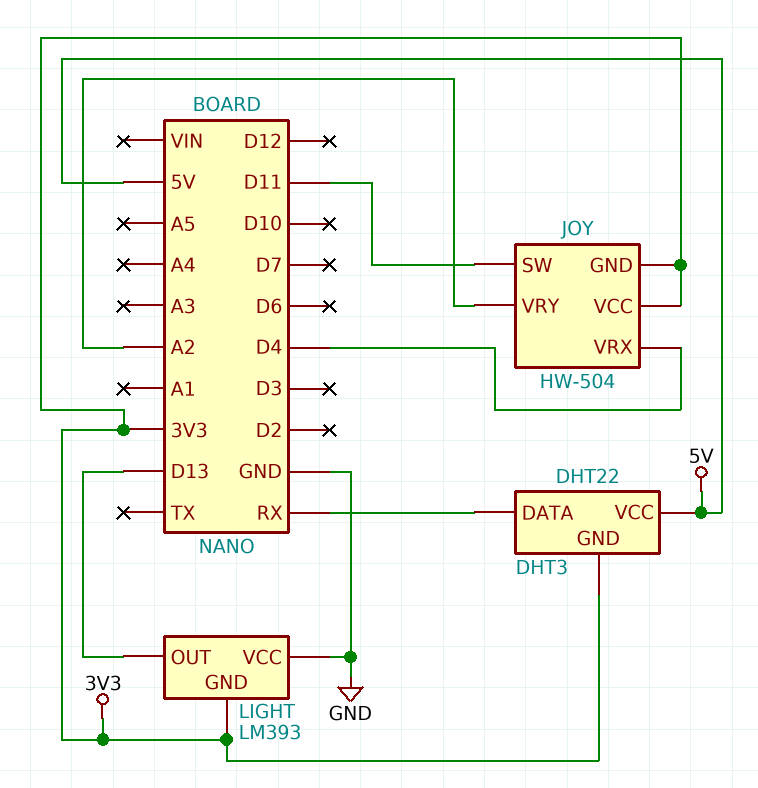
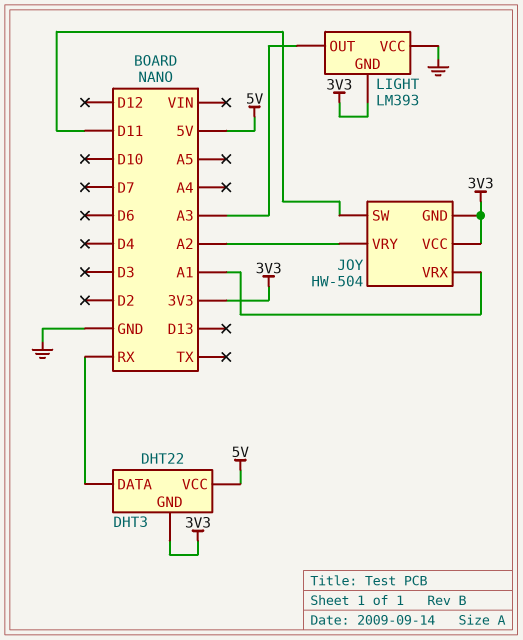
JOY pin VRX: D4 -> A1
LIGHT pin OUT: D13 -> A3

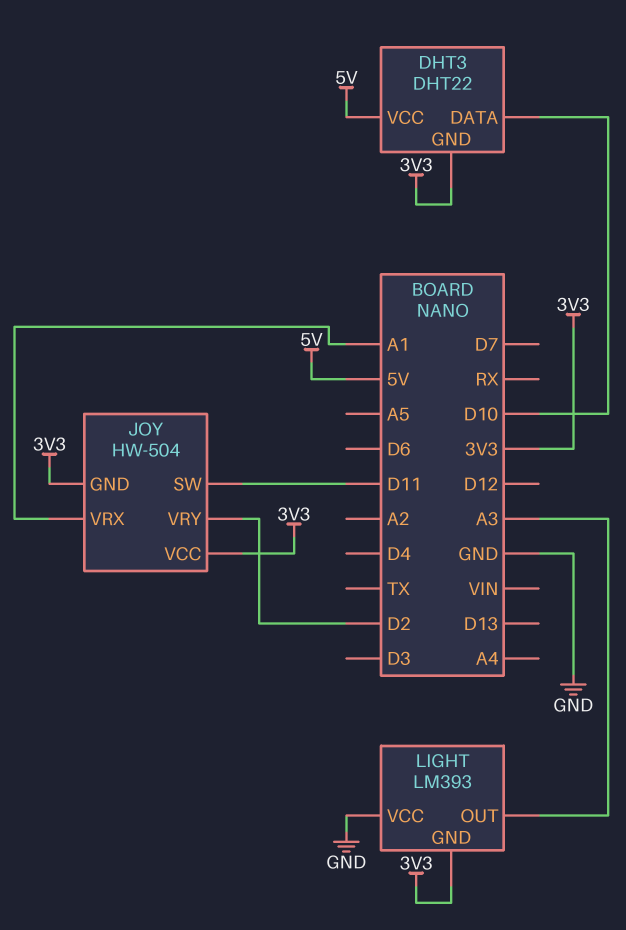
DHT3 pin DATA: RX -> D10
JOY pin VRY: A2 -> D2

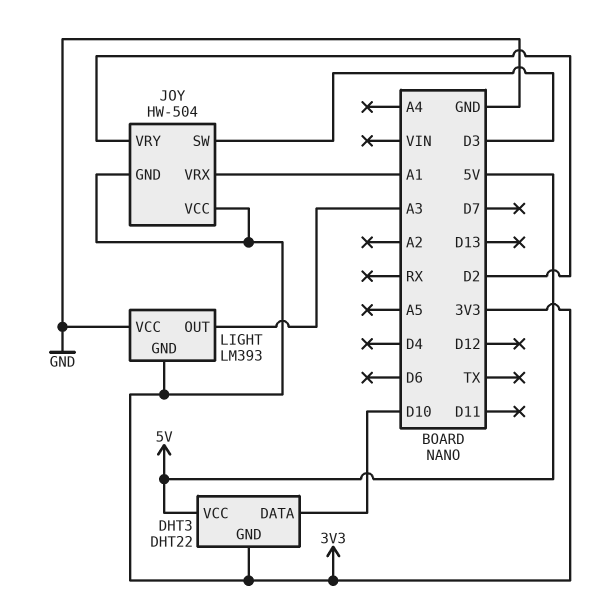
JOY pin SW: D11 -> D3

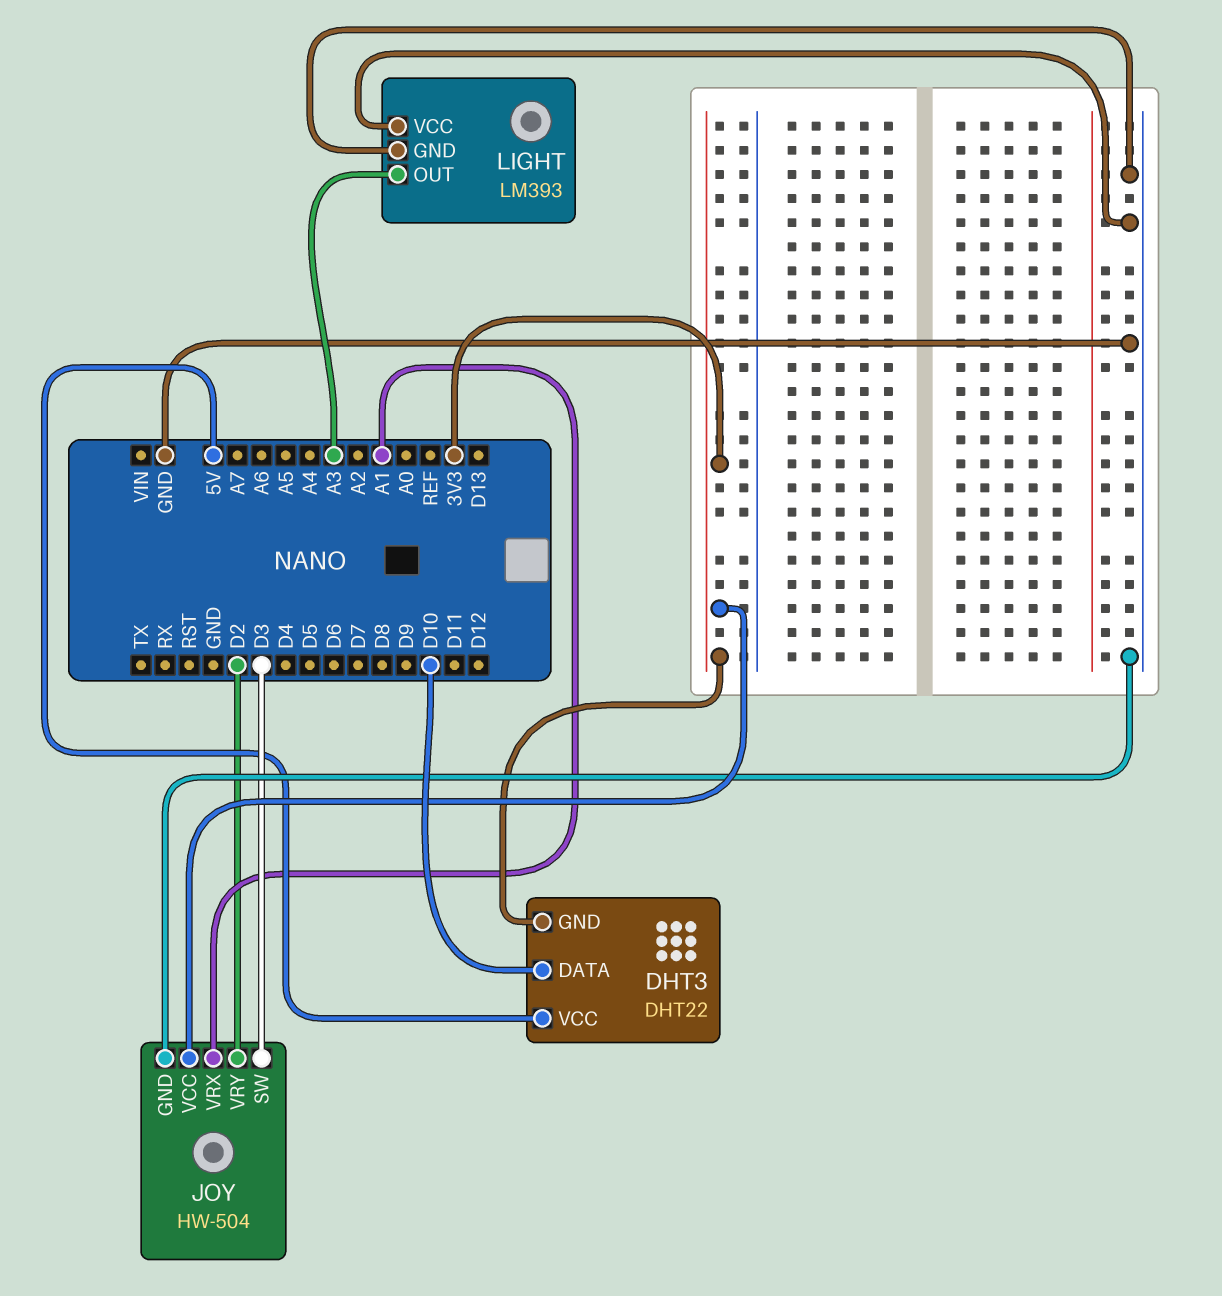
JOY pin GND: 3V3 -> GND
LIGHT pin GND: 3V3 -> GND

